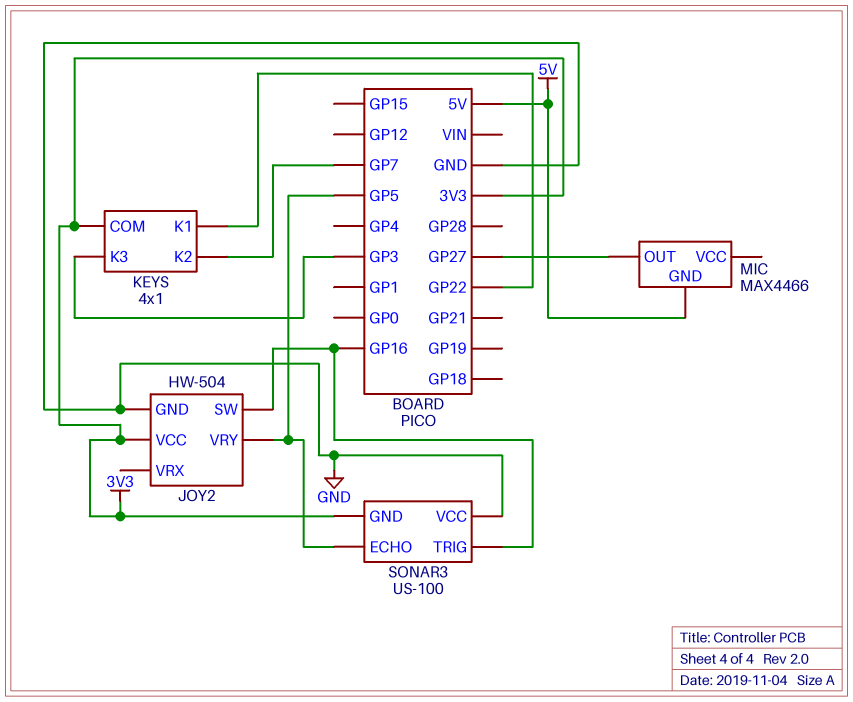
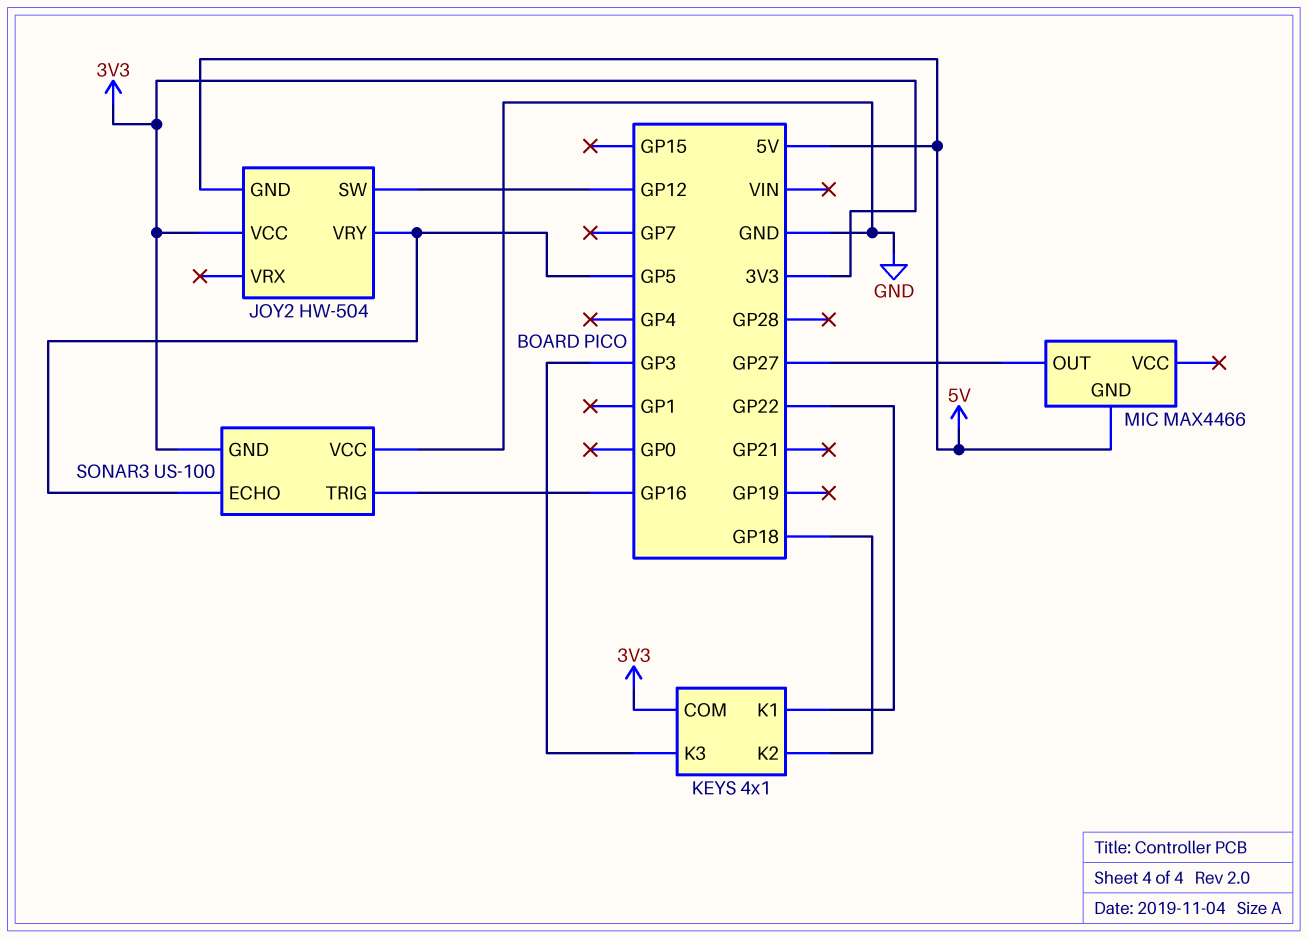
JOY2 pin GND: GND -> 5V
JOY2 pin SW: GP16 -> GP12
KEYS pin K2: GP7 -> GP18

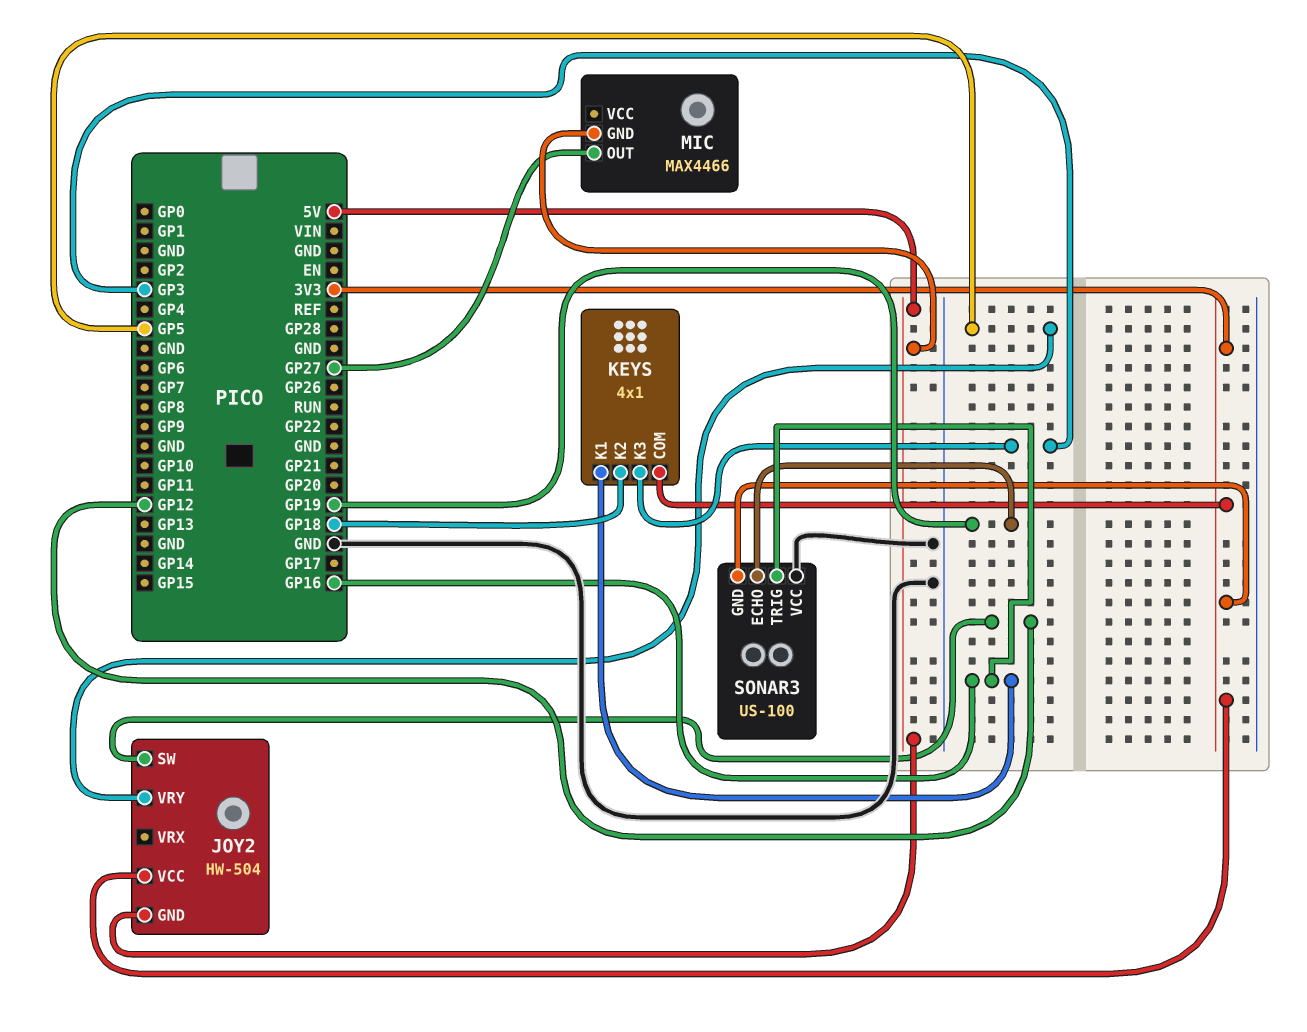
KEYS pin K1: GP22 -> GP16
SONAR3 pin ECHO: GP5 -> GP19

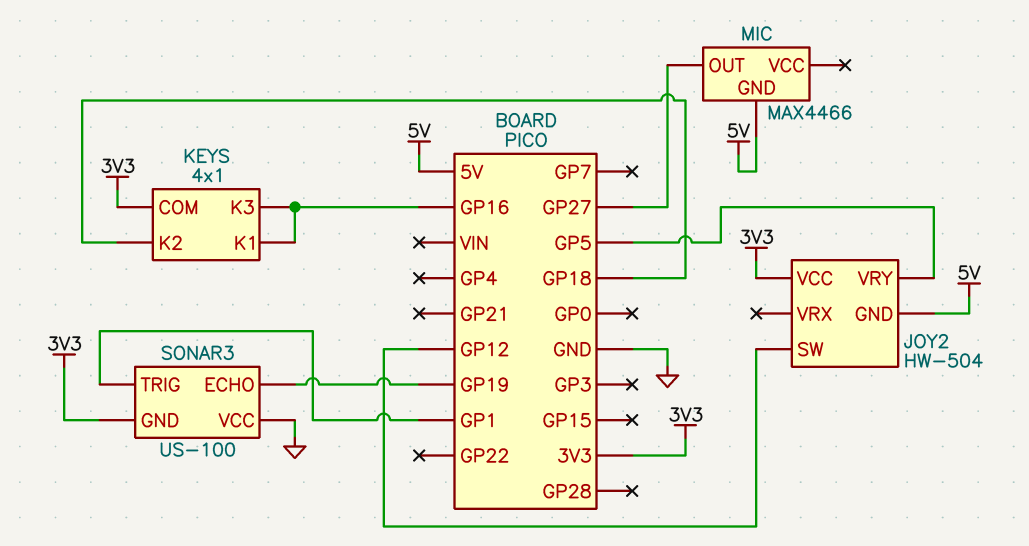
KEYS pin K3: GP3 -> GP16
SONAR3 pin TRIG: GP16 -> GP1

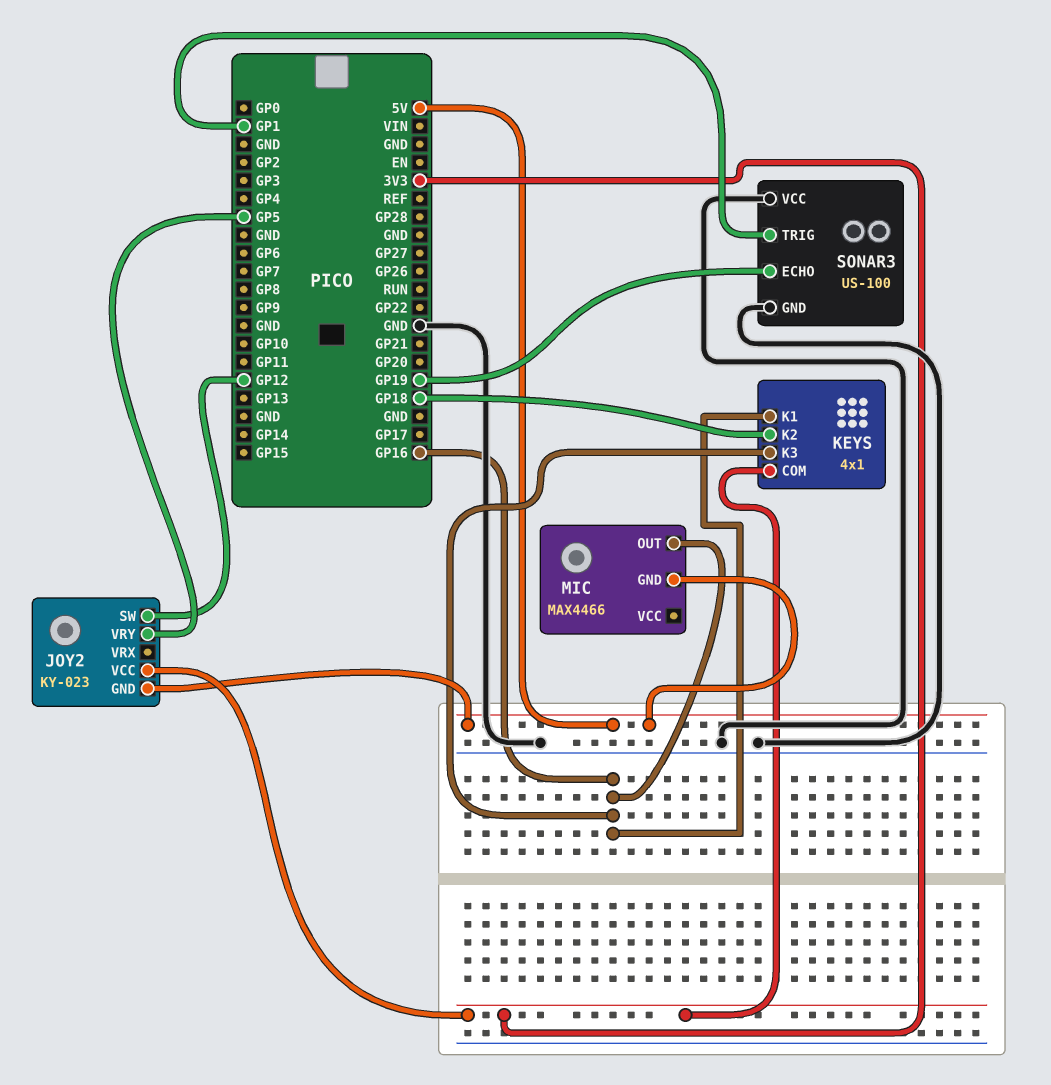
JOY2: HW-504 -> KY-023
MIC pin OUT: GP27 -> GP16
SONAR3 pin GND: 3V3 -> GND

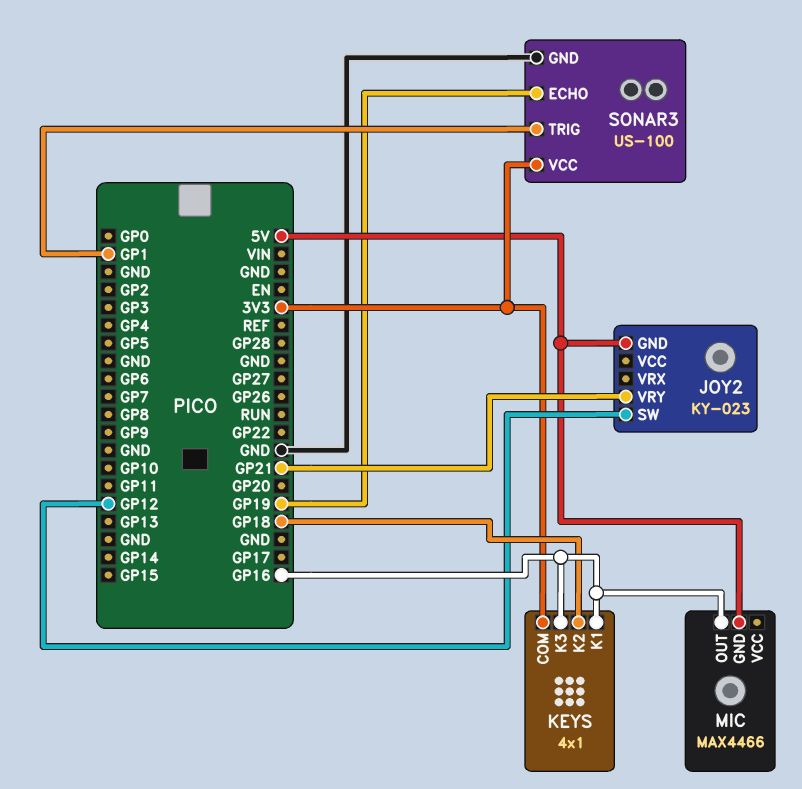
JOY2 pin VCC: 3V3 -> none
JOY2 pin VRY: GP5 -> GP21
SONAR3 pin VCC: GND -> 3V3

